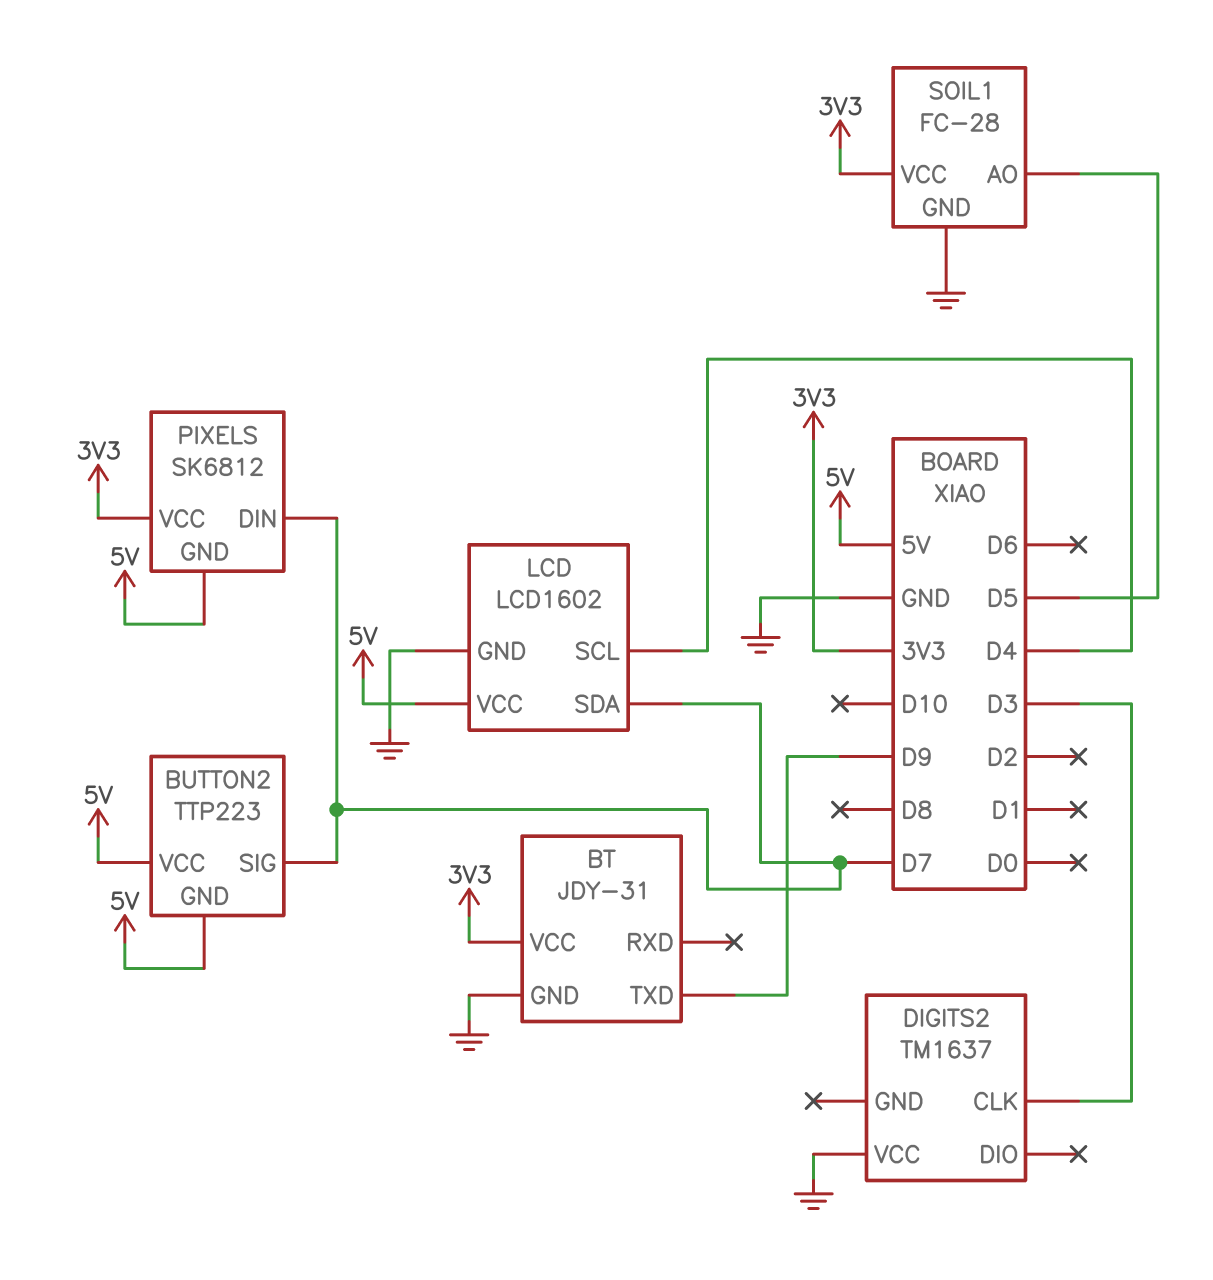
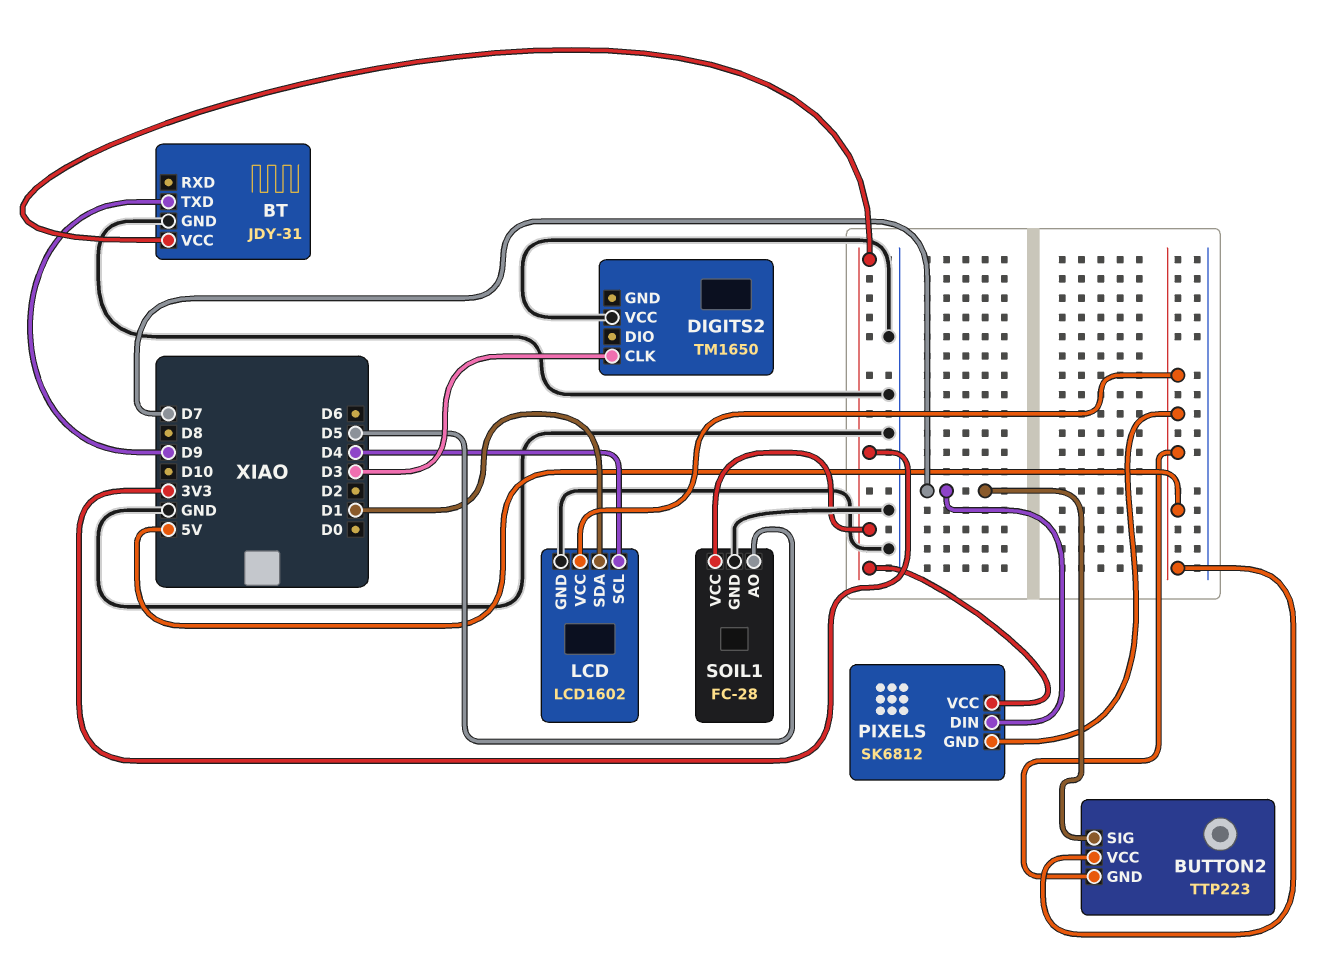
DIGITS2: TM1637 -> TM1650
LCD pin SDA: D7 -> D1

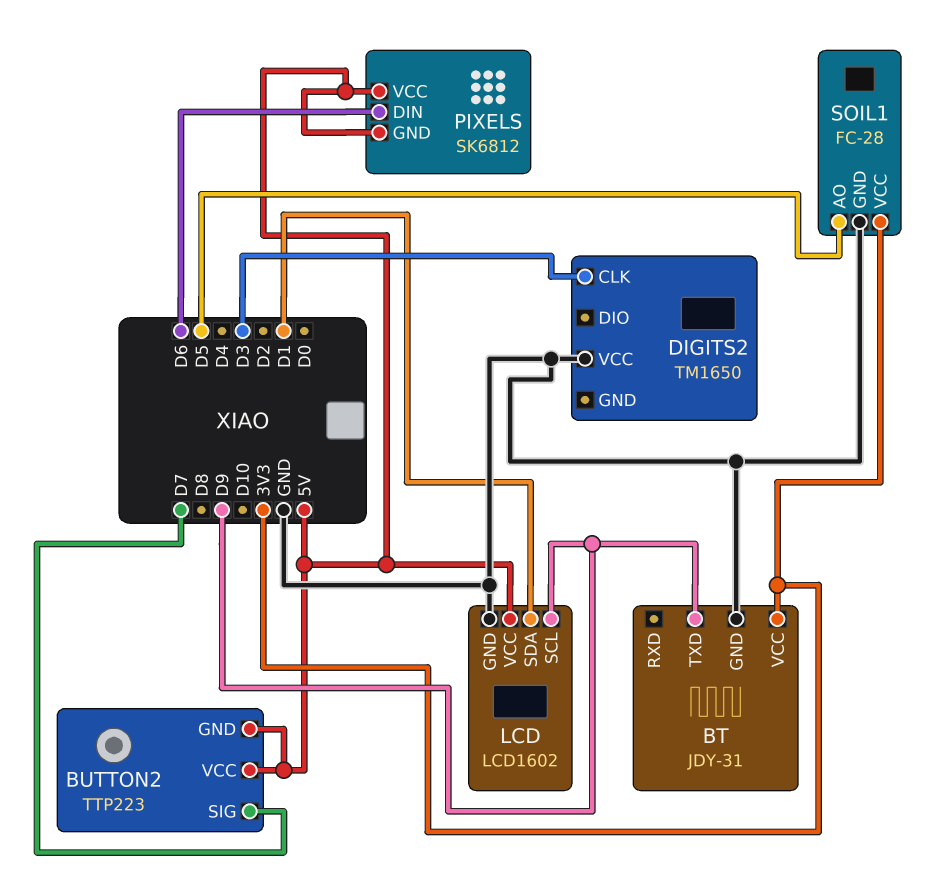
LCD pin SCL: D4 -> D9
PIXELS pin DIN: D7 -> D6
PIXELS pin VCC: 3V3 -> 5V

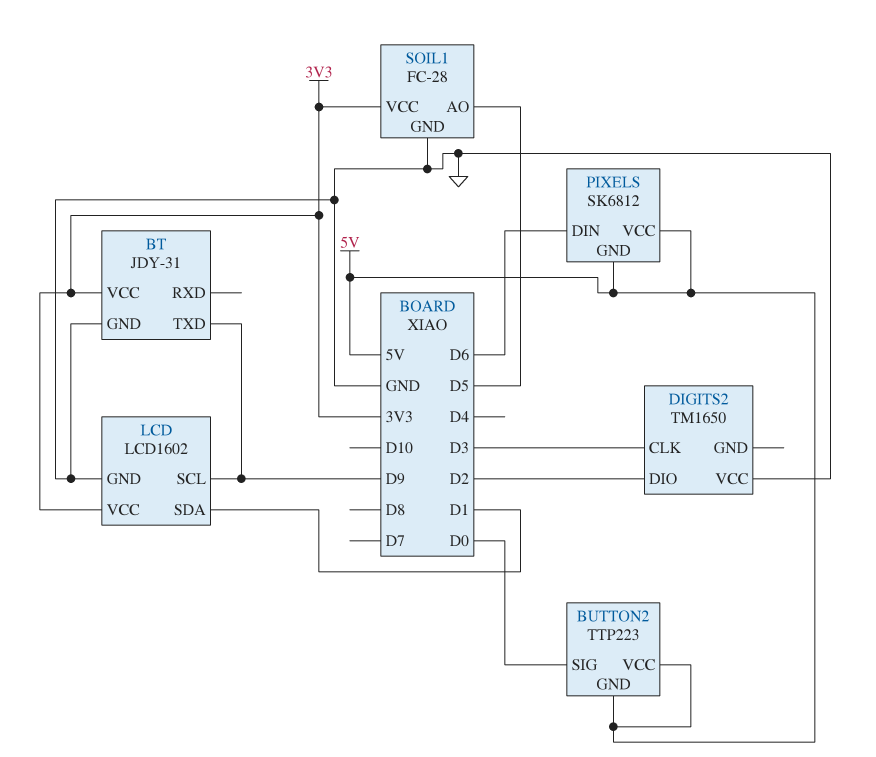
BUTTON2 pin SIG: D7 -> D0
DIGITS2 pin DIO: none -> D2
LCD pin VCC: 5V -> 3V3

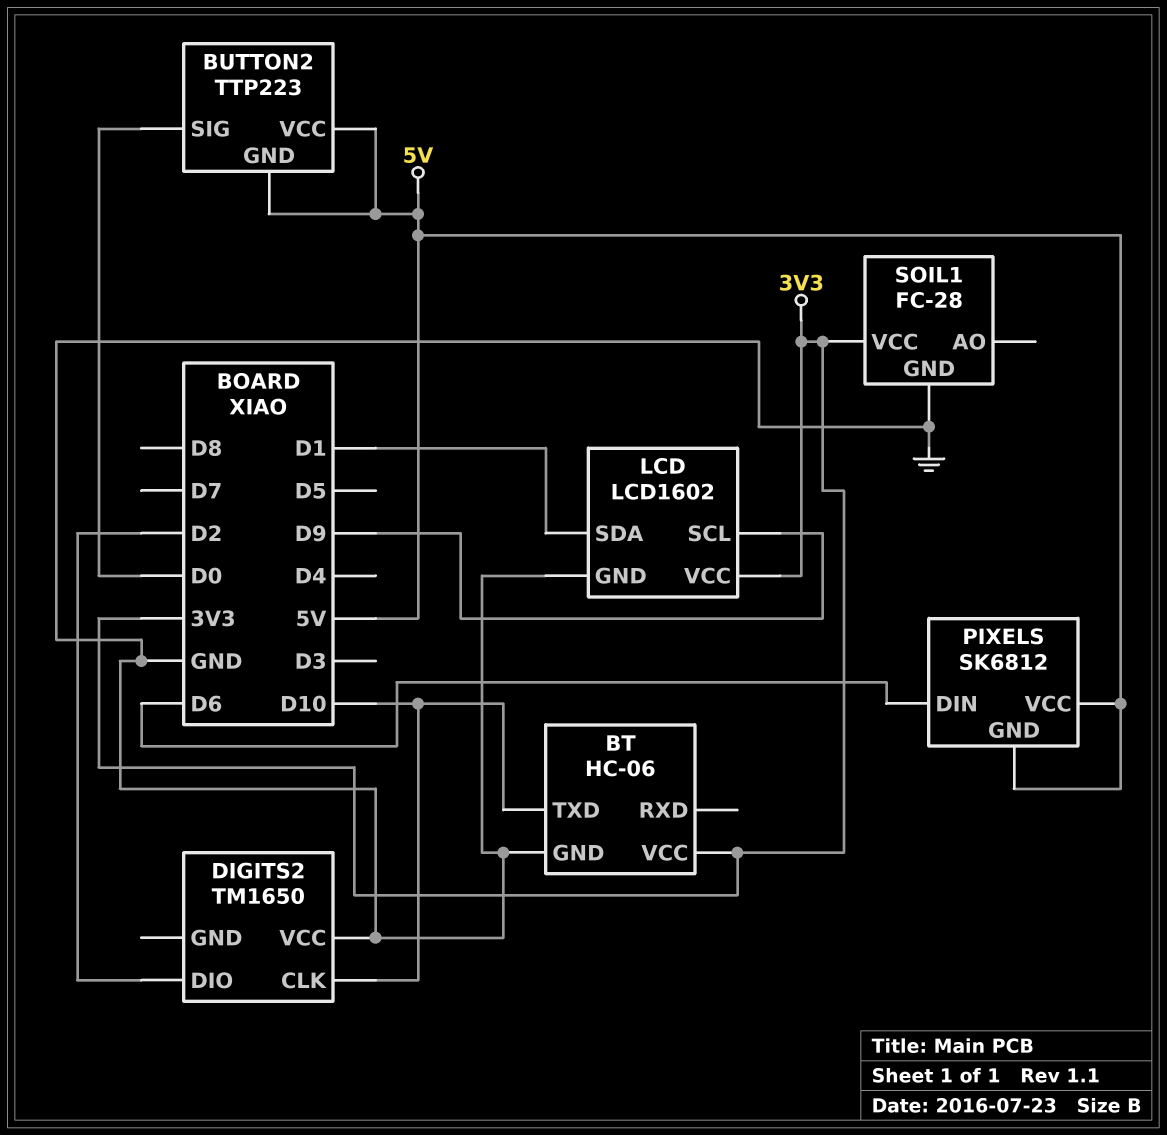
BT: JDY-31 -> HC-06
BT pin TXD: D9 -> D10
DIGITS2 pin CLK: D3 -> D10
SOIL1 pin AO: D5 -> none

